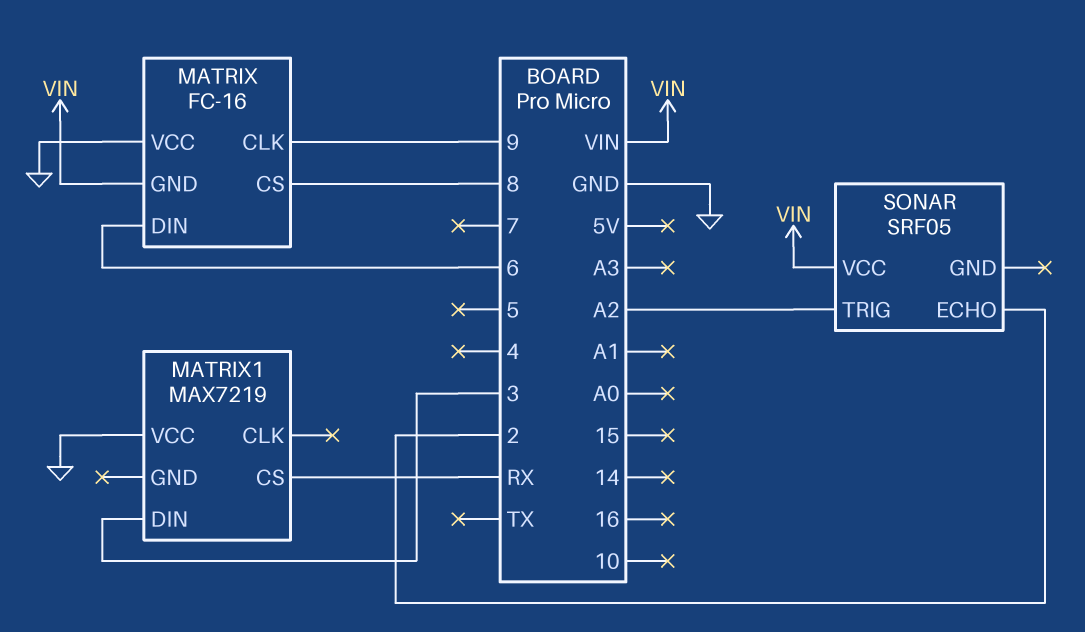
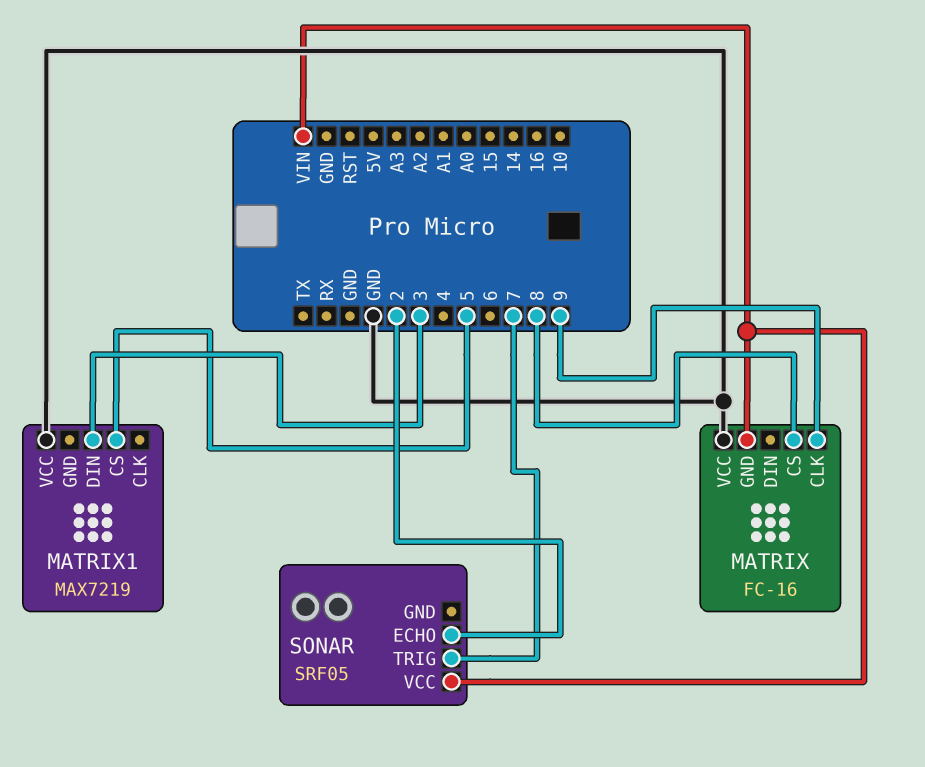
MATRIX pin DIN: 6 -> none
MATRIX1 pin CS: RX -> 5
SONAR pin TRIG: A2 -> 7

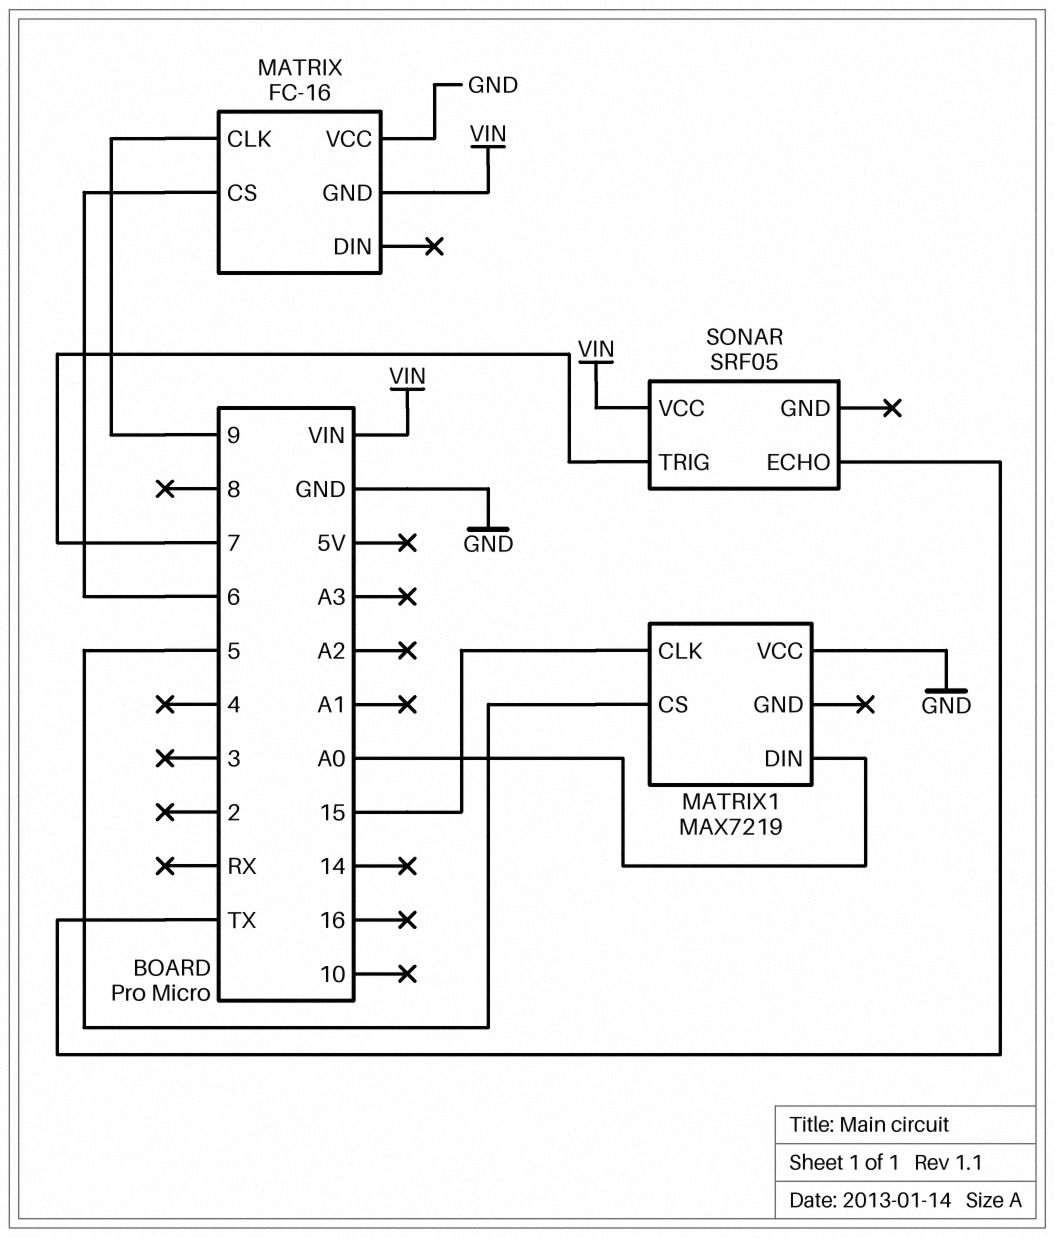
MATRIX pin CS: 8 -> 6
MATRIX1 pin CLK: none -> 15
MATRIX1 pin DIN: 3 -> A0
SONAR pin ECHO: 2 -> TX

